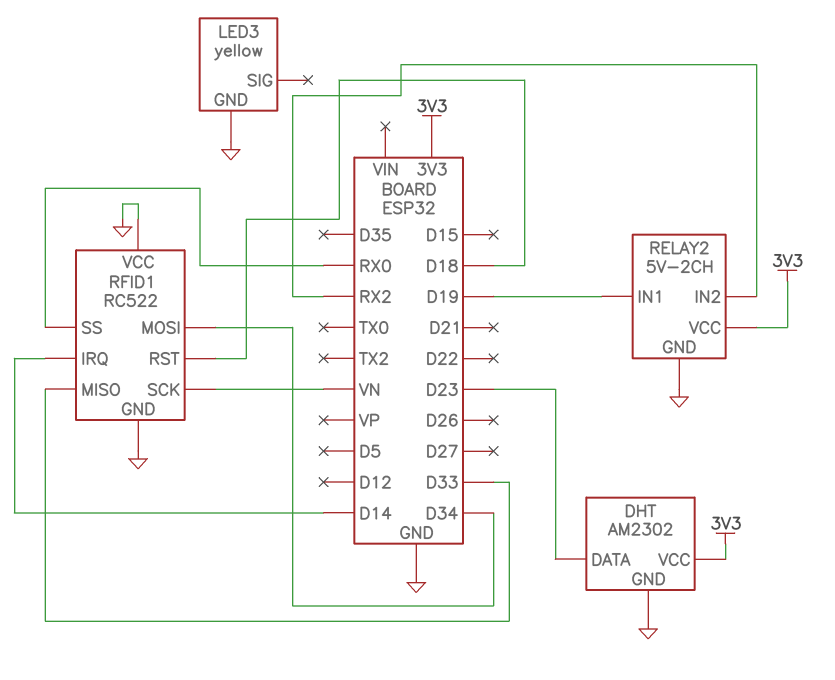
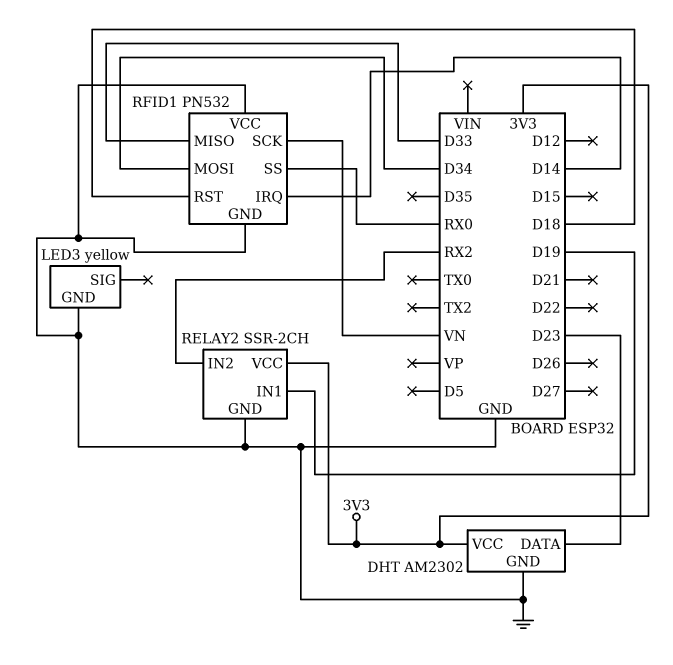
RELAY2: 5V-2CH -> SSR-2CH
RFID1: RC522 -> PN532

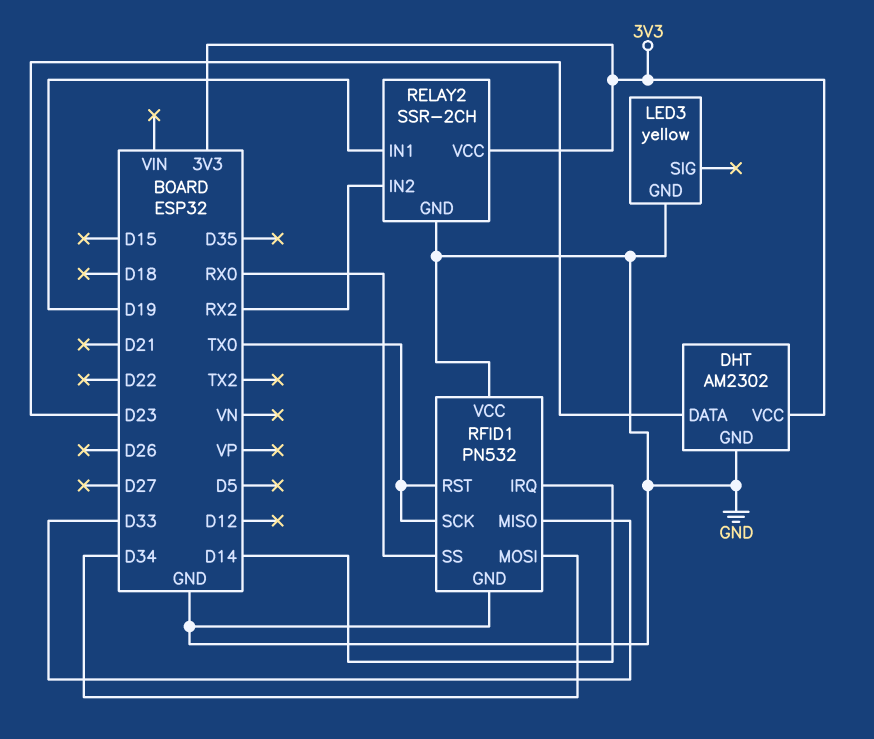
RFID1 pin RST: D18 -> TX0
RFID1 pin SCK: VN -> TX0

